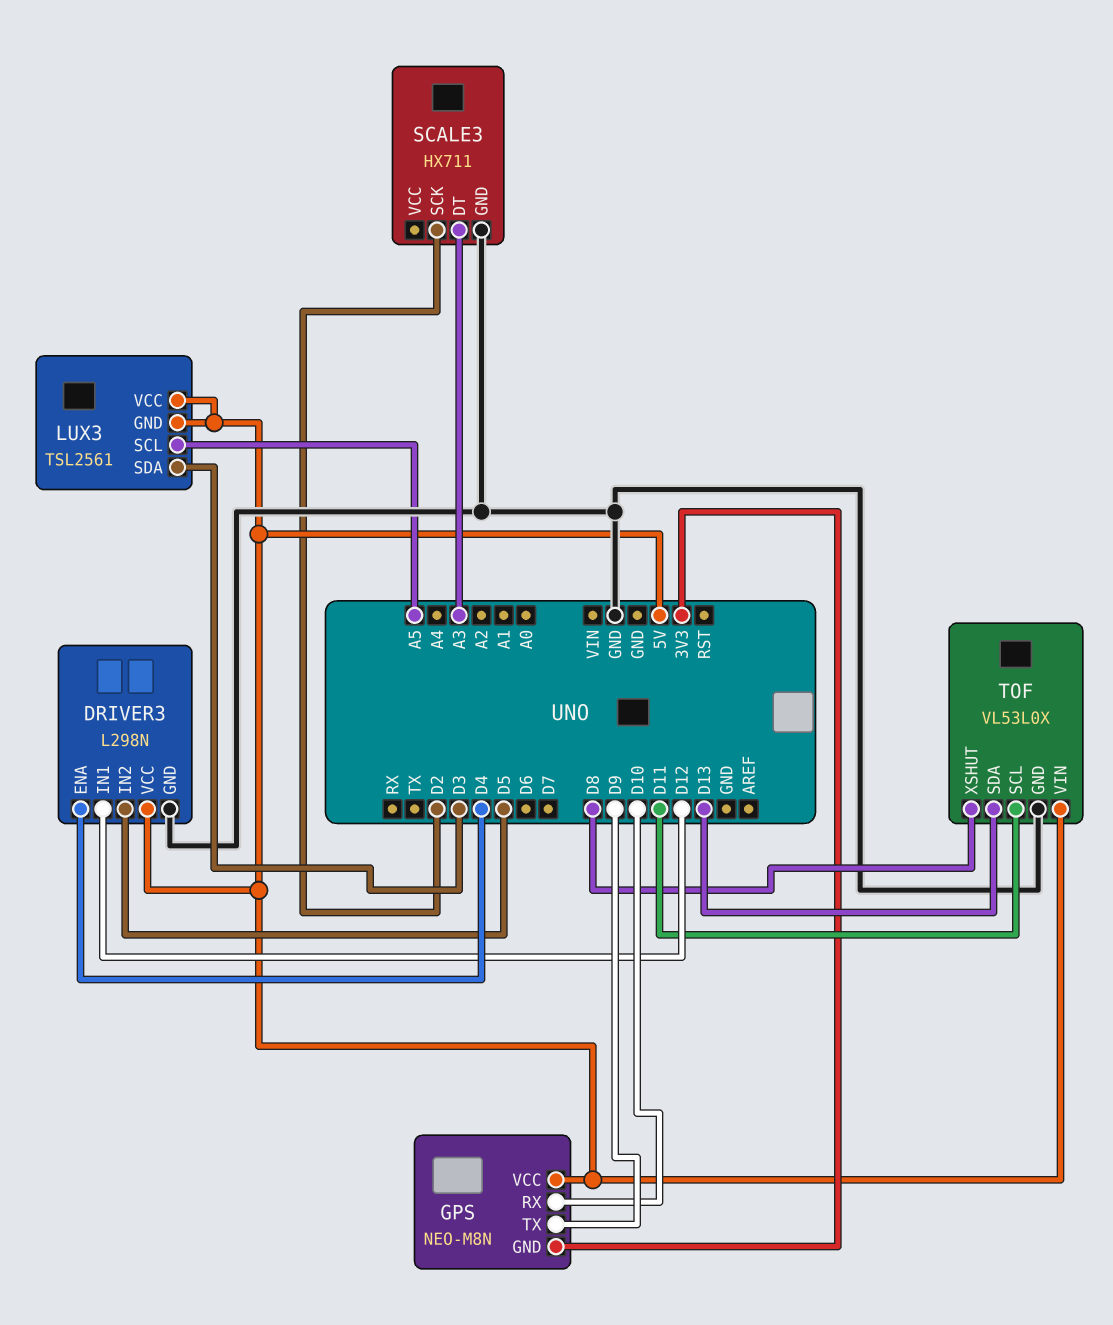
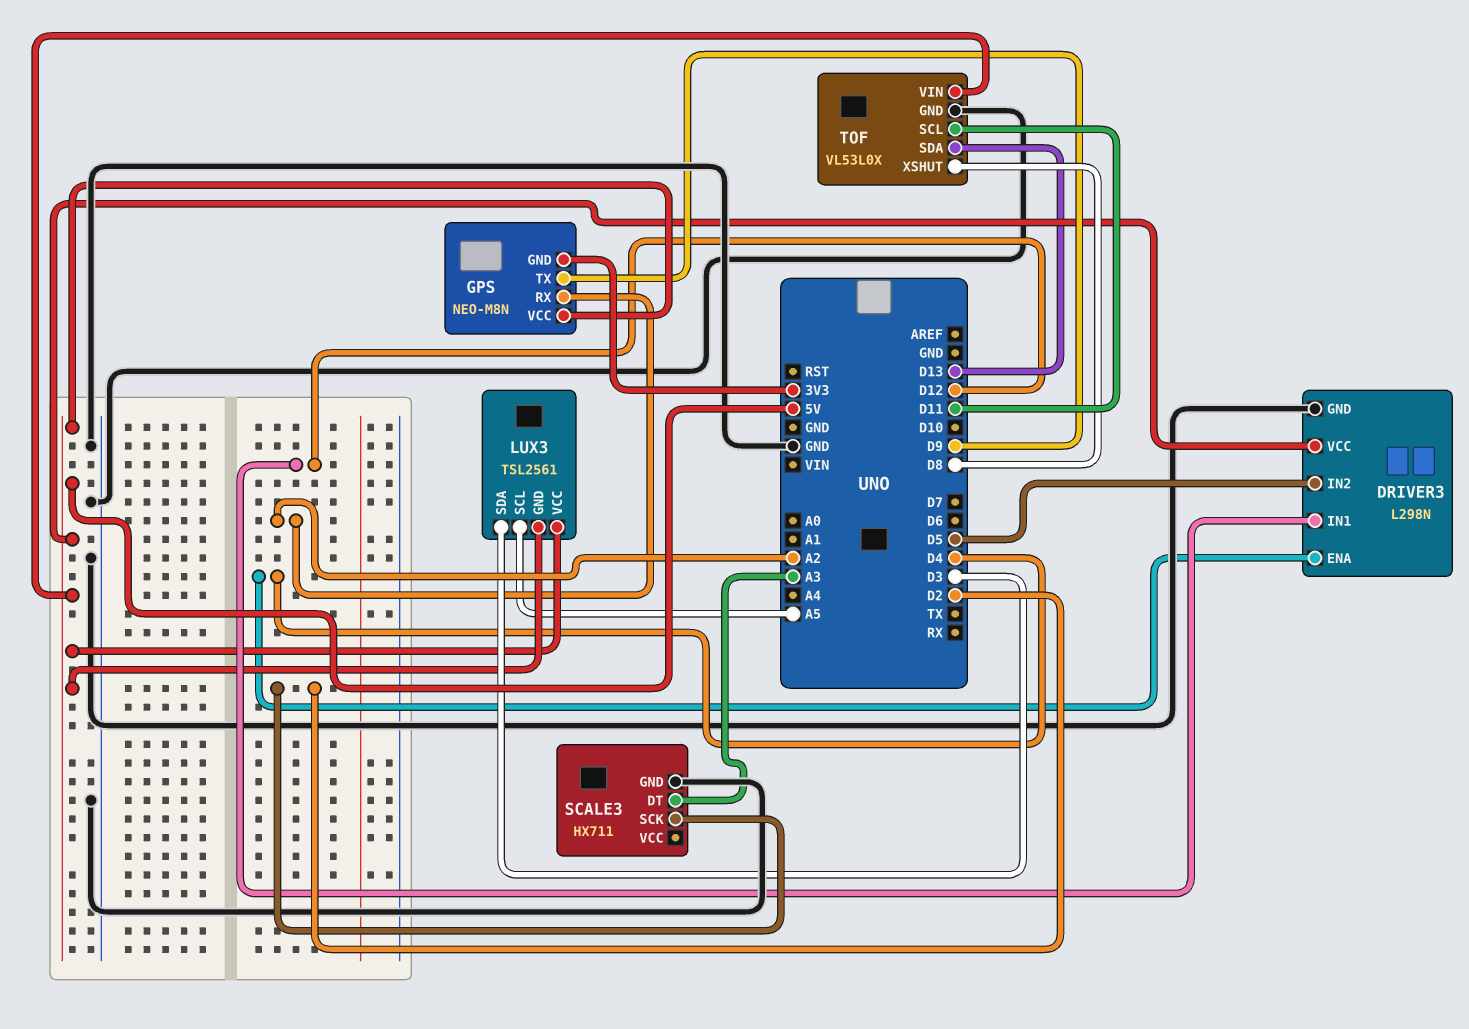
GPS pin RX: D10 -> A2

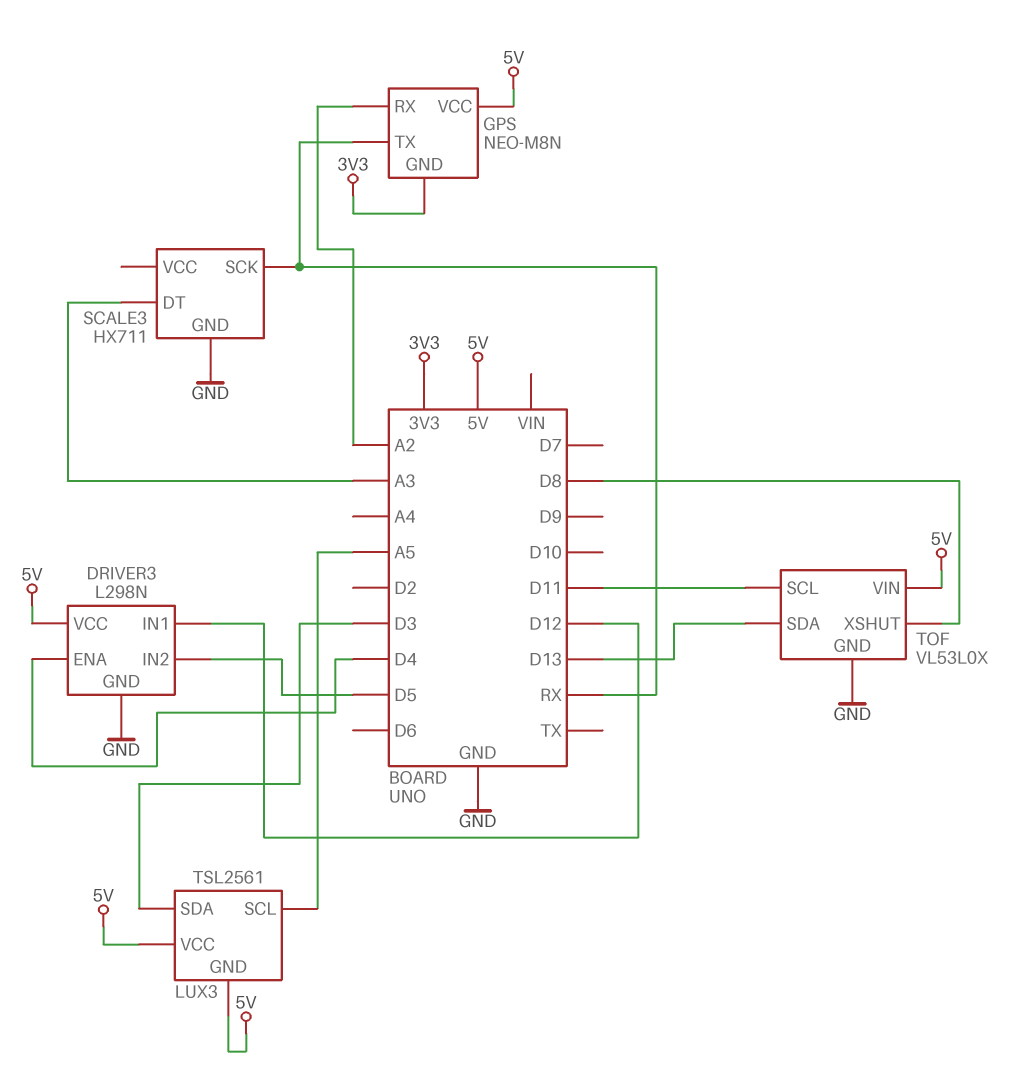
GPS pin TX: D9 -> RX
SCALE3 pin SCK: D2 -> RX

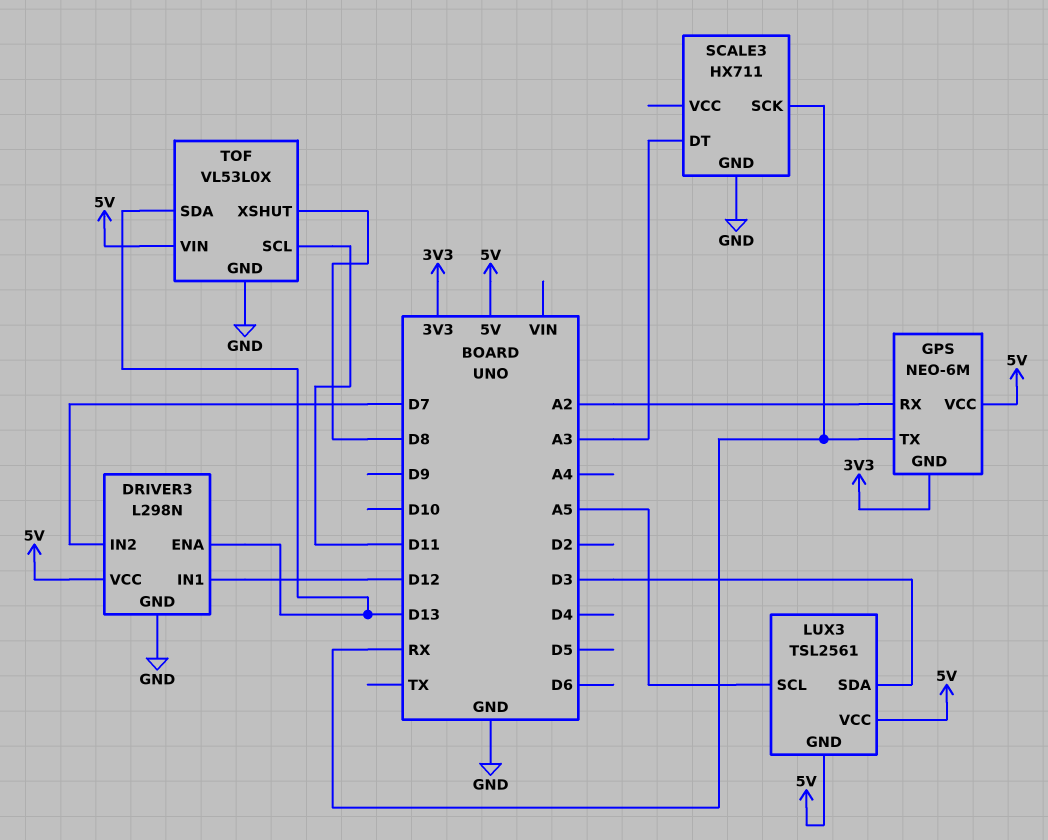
DRIVER3 pin ENA: D4 -> D13
DRIVER3 pin IN2: D5 -> D7
GPS: NEO-M8N -> NEO-6M

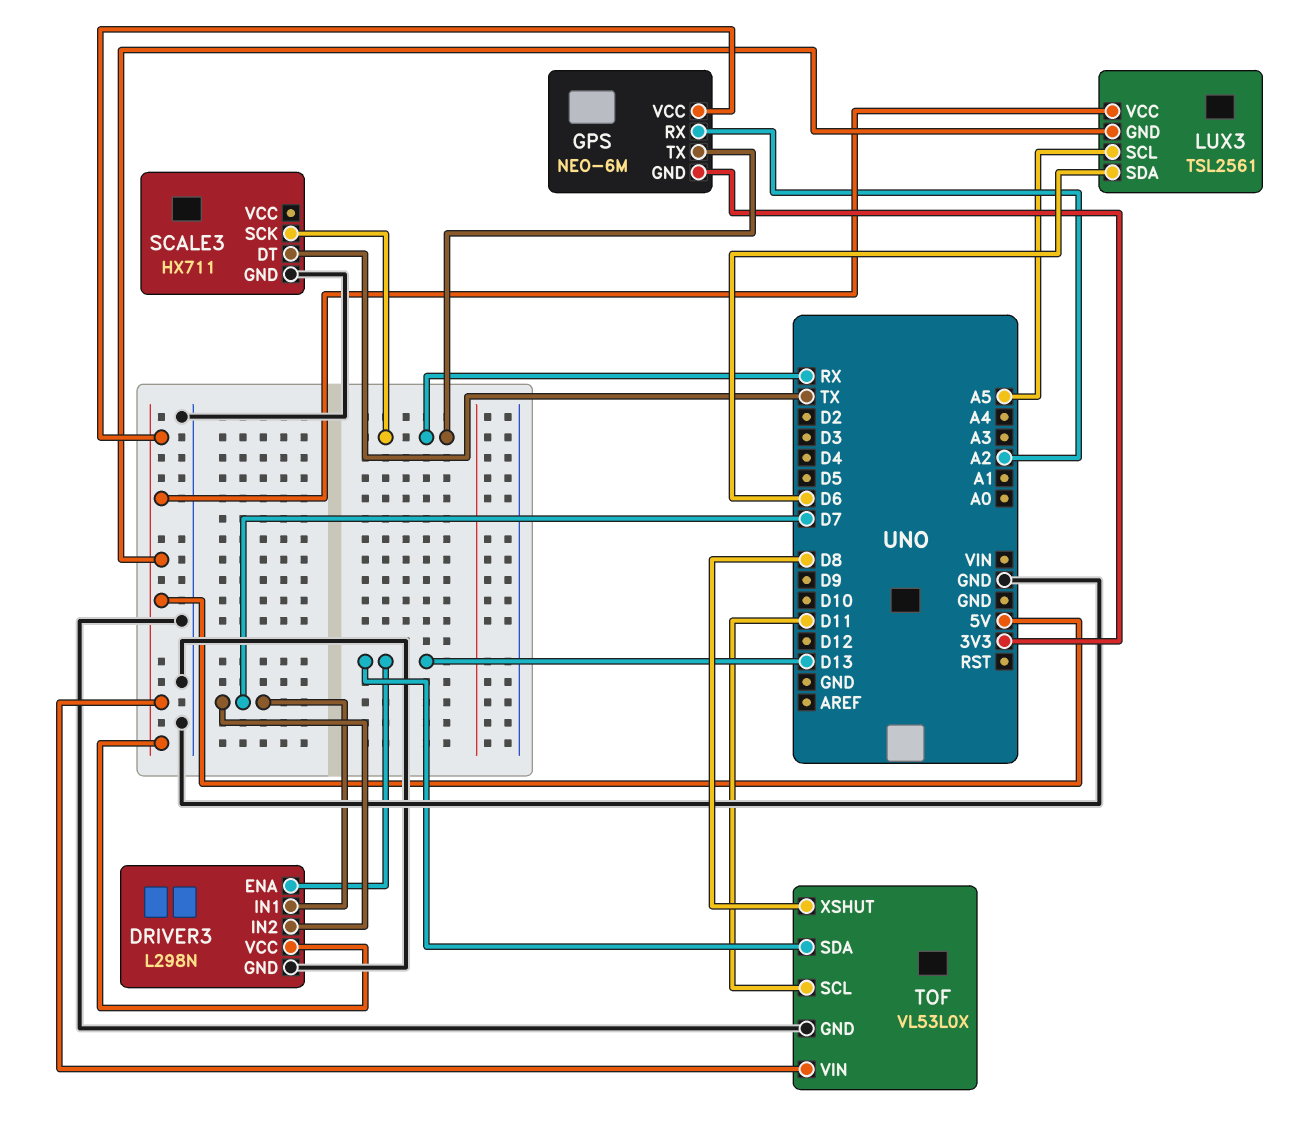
DRIVER3 pin IN1: D12 -> D7
LUX3 pin SDA: D3 -> D6
SCALE3 pin DT: A3 -> TX

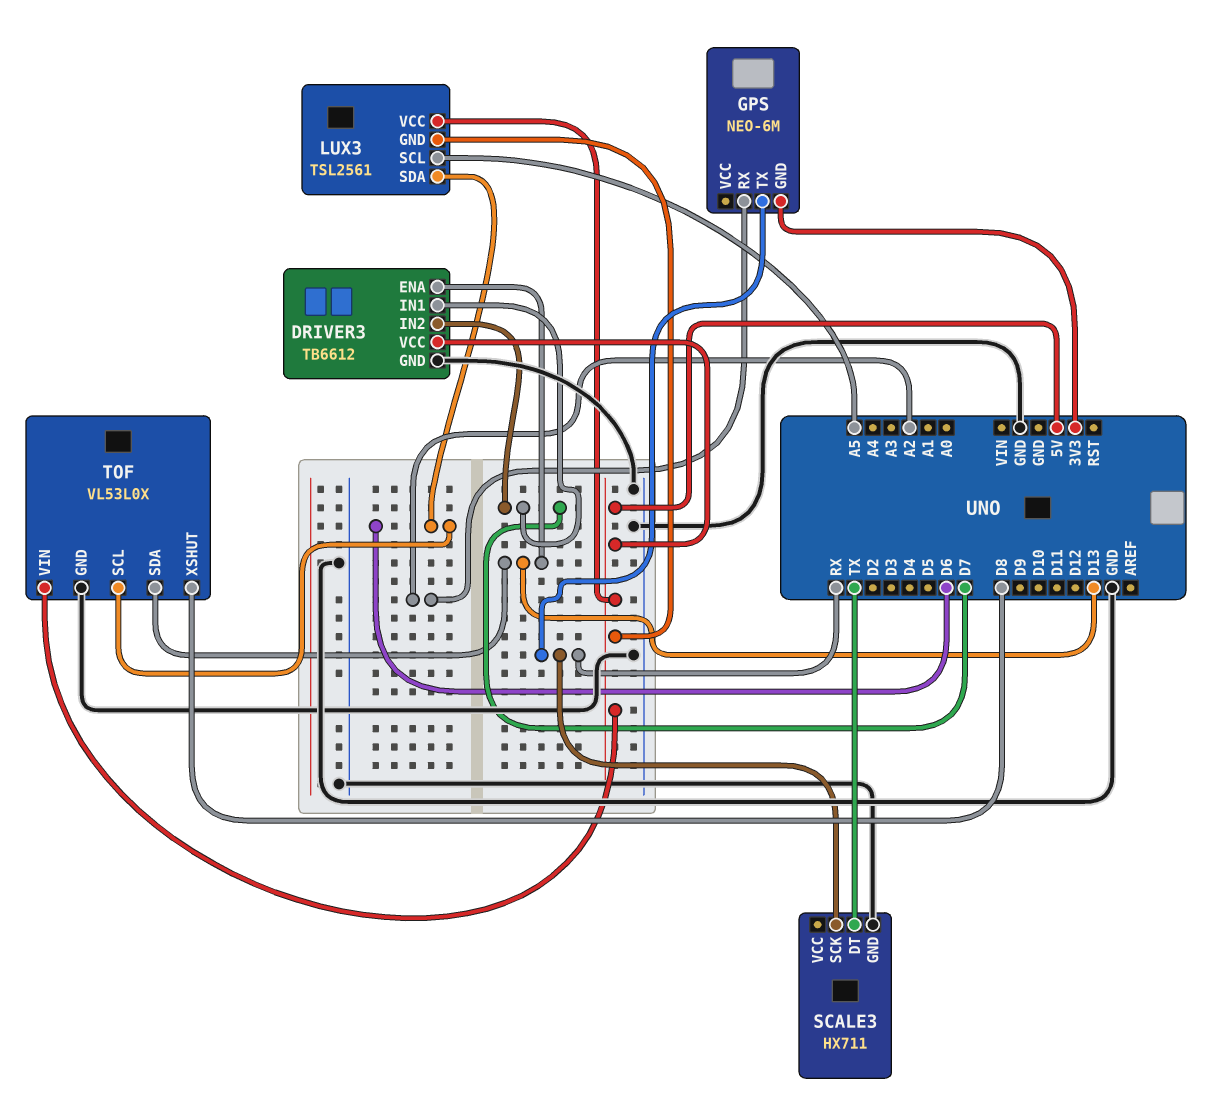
DRIVER3: L298N -> TB6612
GPS pin VCC: 5V -> none
TOF pin SCL: D11 -> D6

